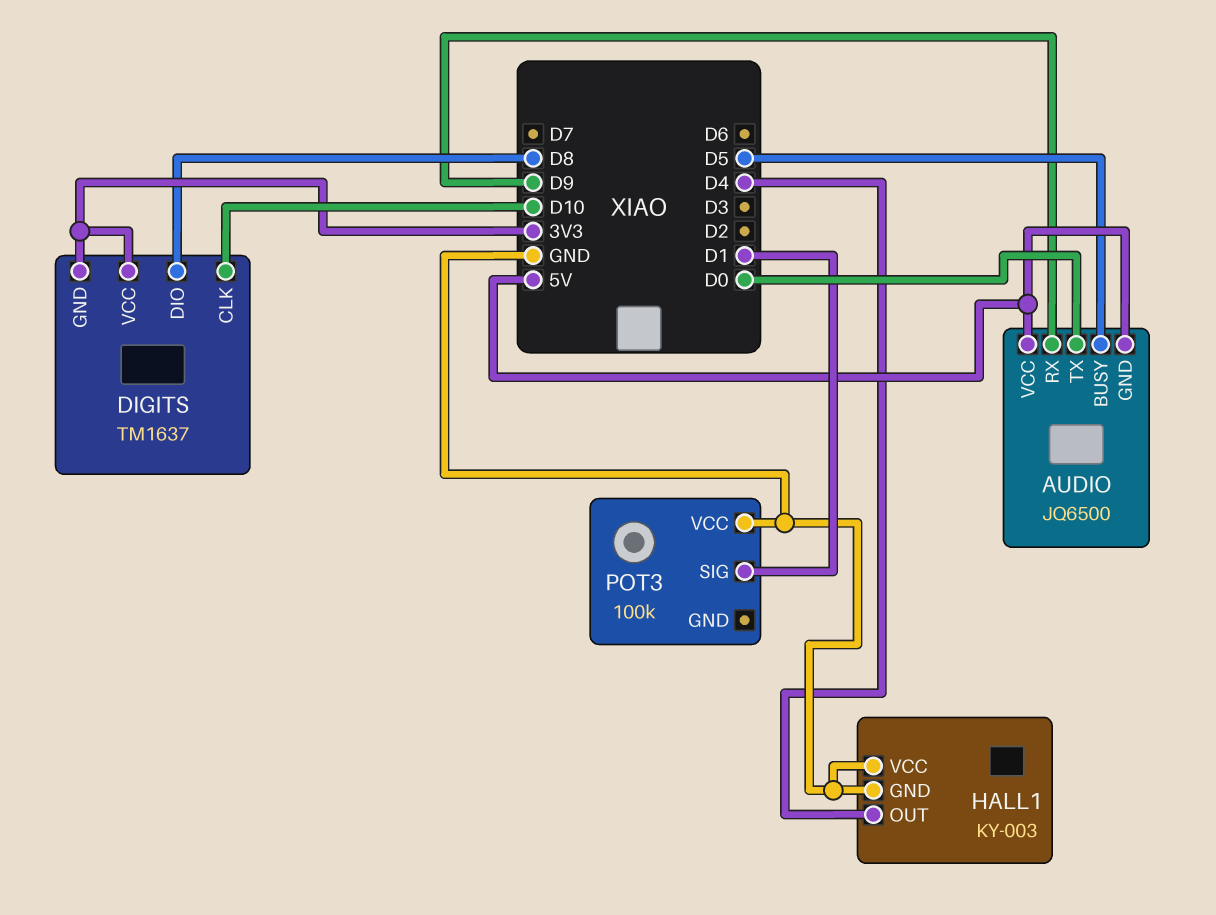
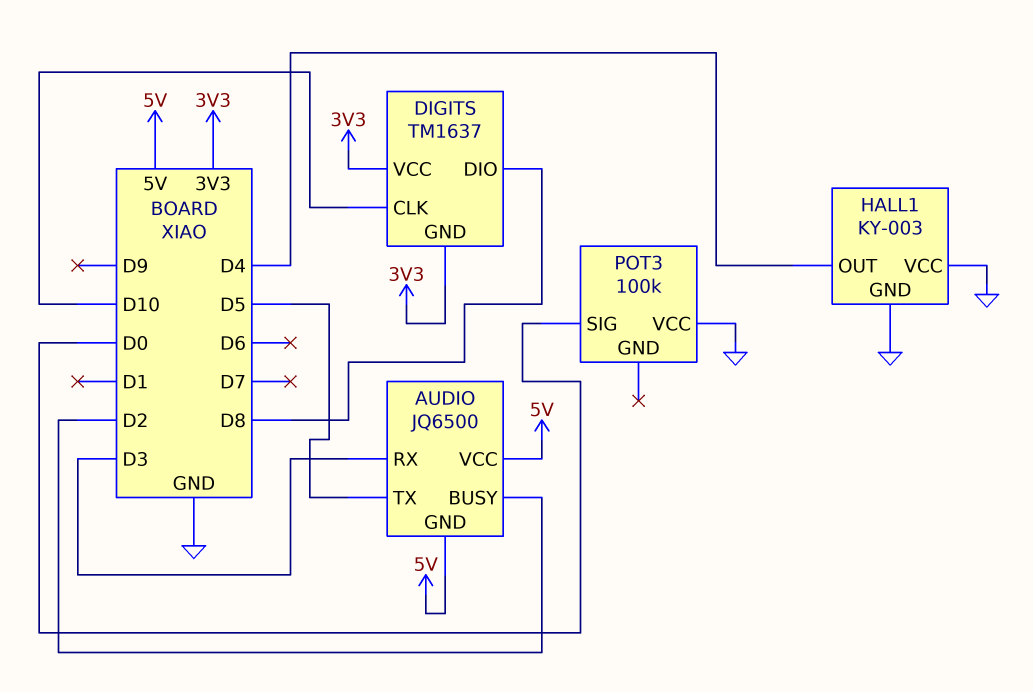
AUDIO pin BUSY: D5 -> D2
AUDIO pin RX: D9 -> D3
AUDIO pin TX: D0 -> D5
POT3 pin SIG: D1 -> D0

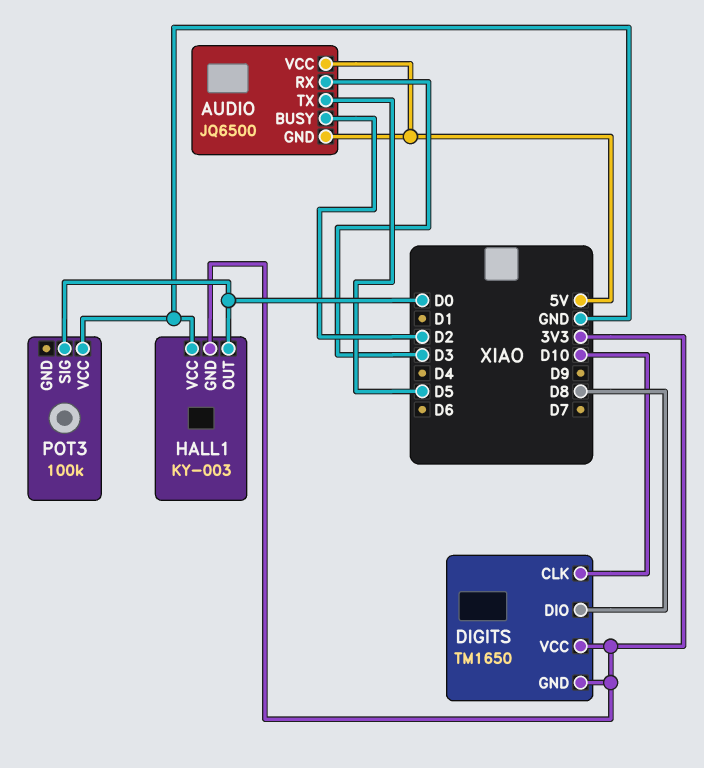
DIGITS: TM1637 -> TM1650
HALL1 pin GND: GND -> 3V3
HALL1 pin OUT: D4 -> D0

